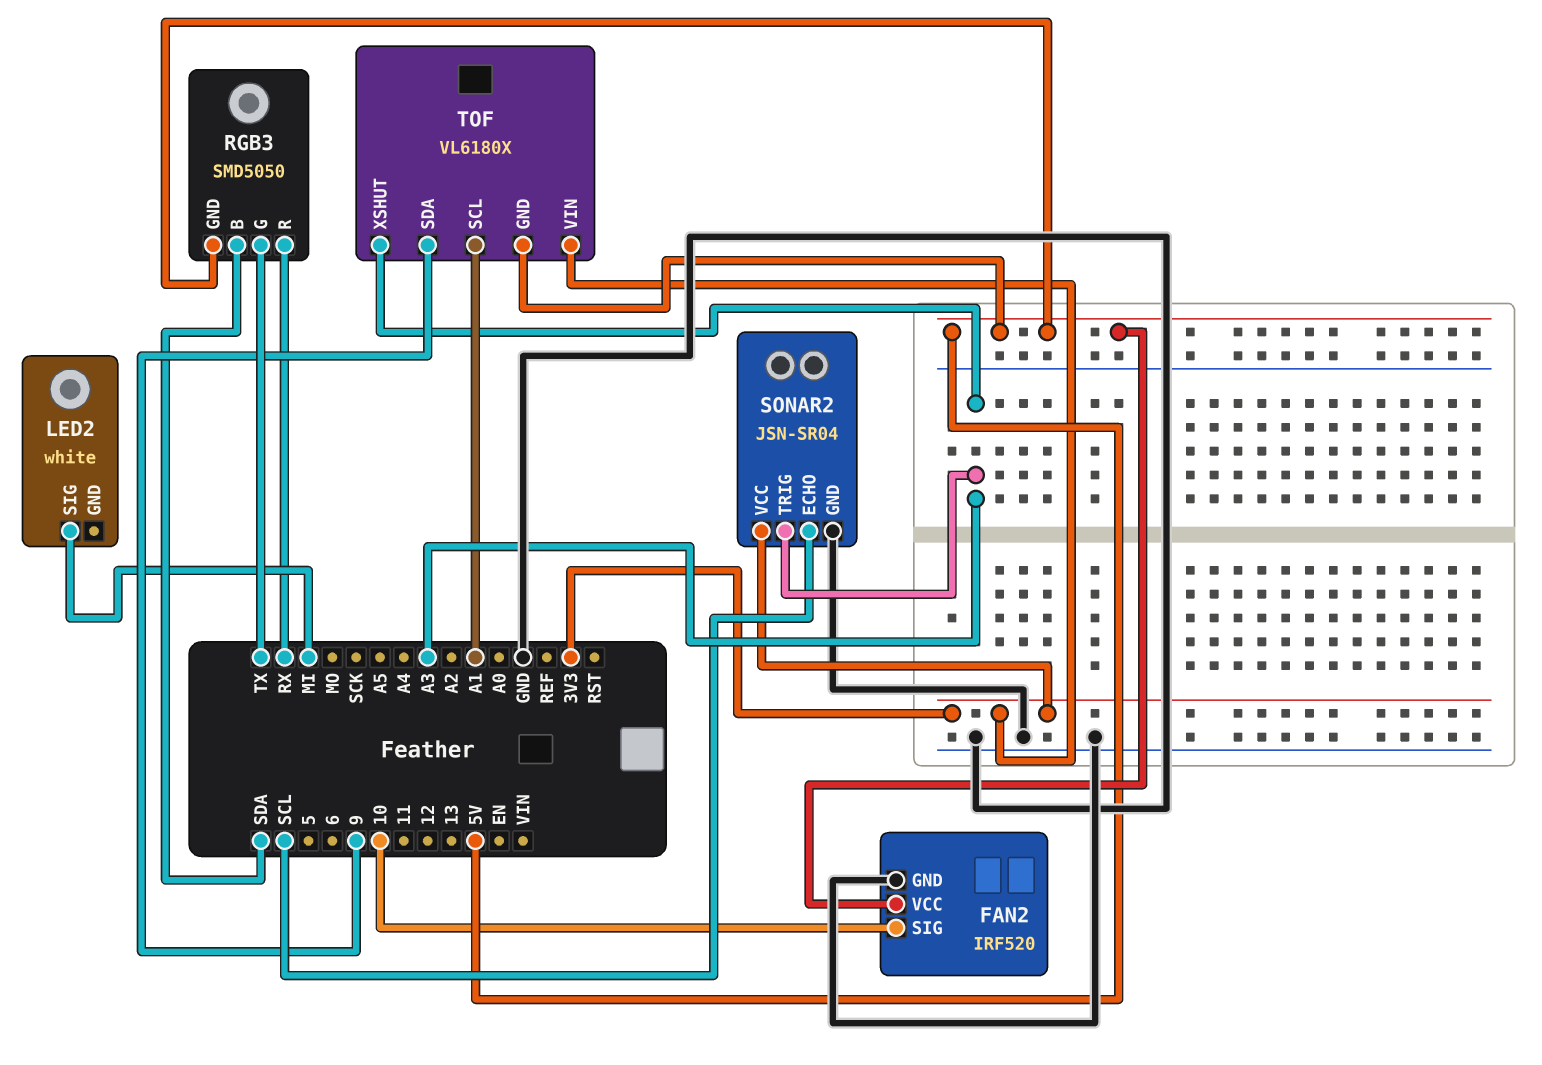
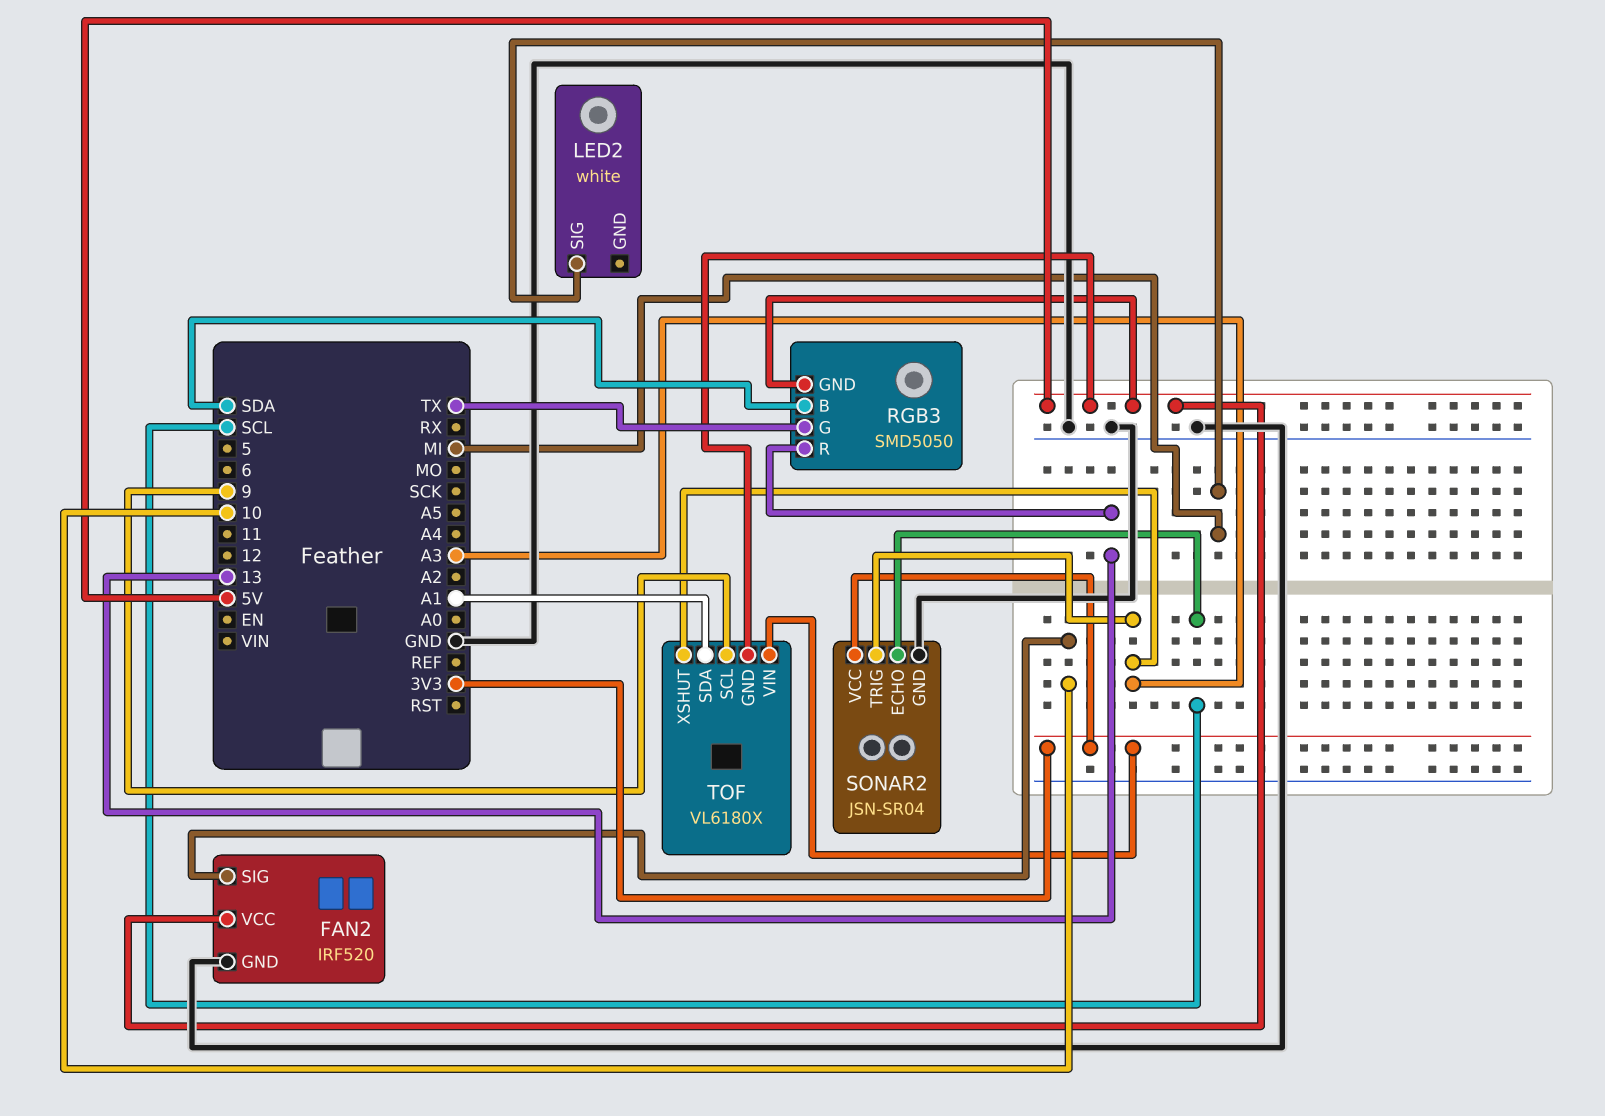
RGB3 pin R: RX -> 13
TOF pin SCL: A1 -> 9
TOF pin SDA: 9 -> A1

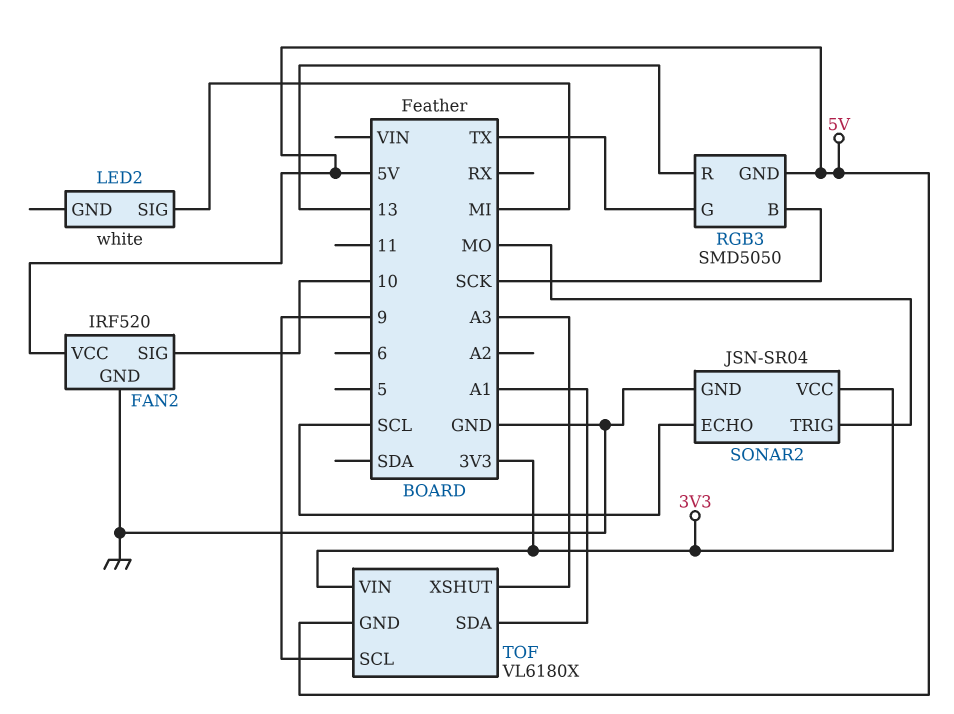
RGB3 pin B: SDA -> SCK
SONAR2 pin TRIG: A3 -> MO

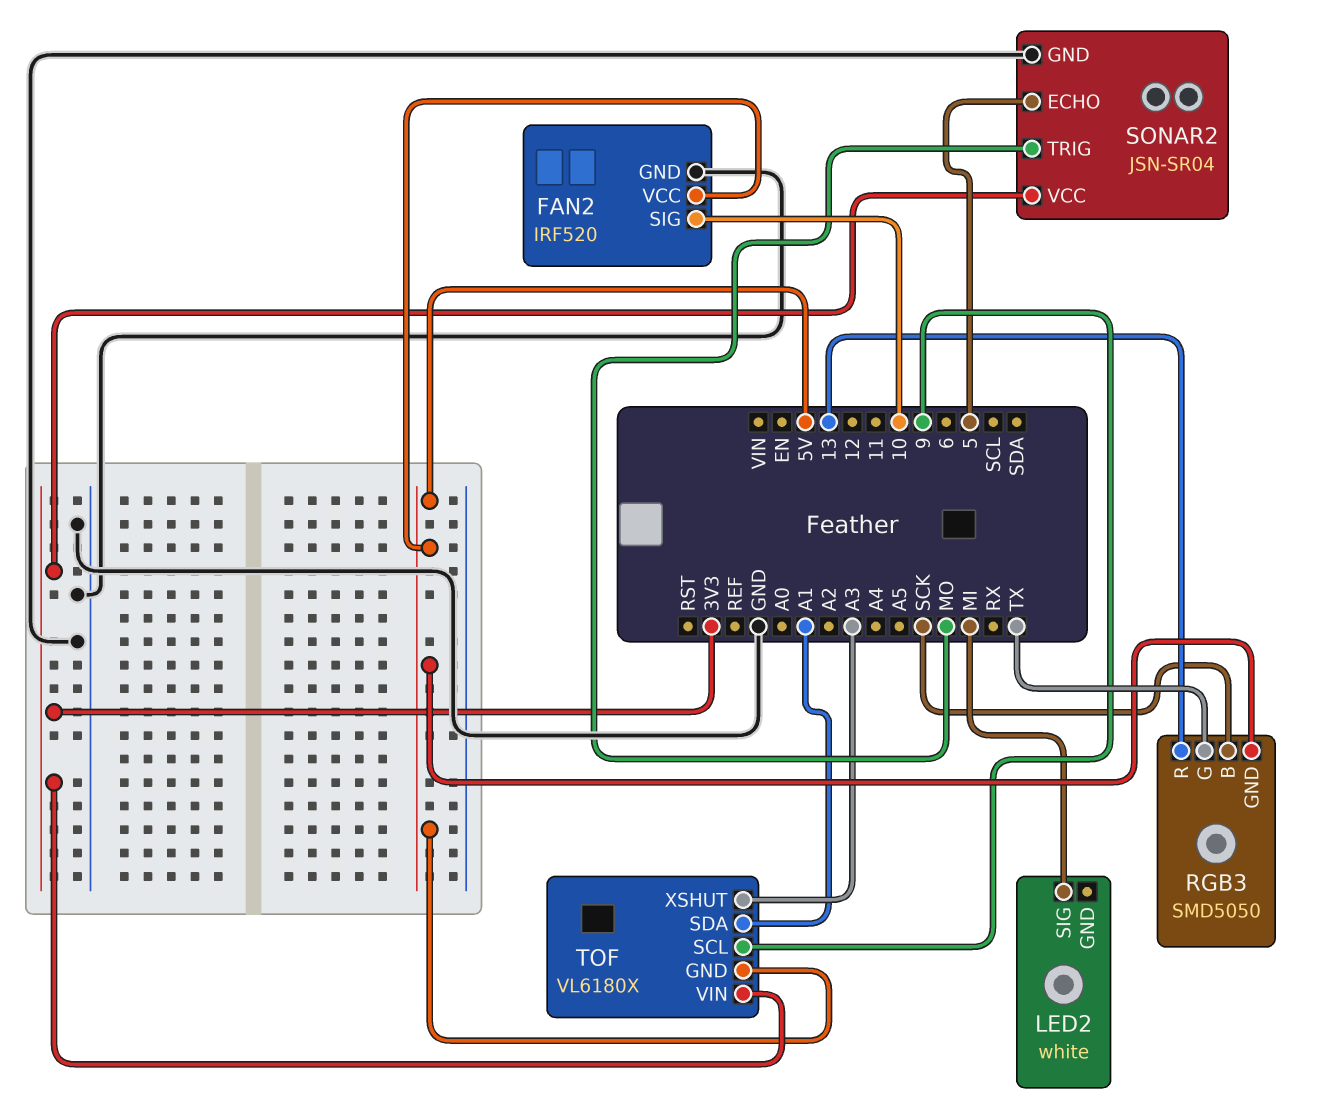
SONAR2 pin ECHO: SCL -> 5

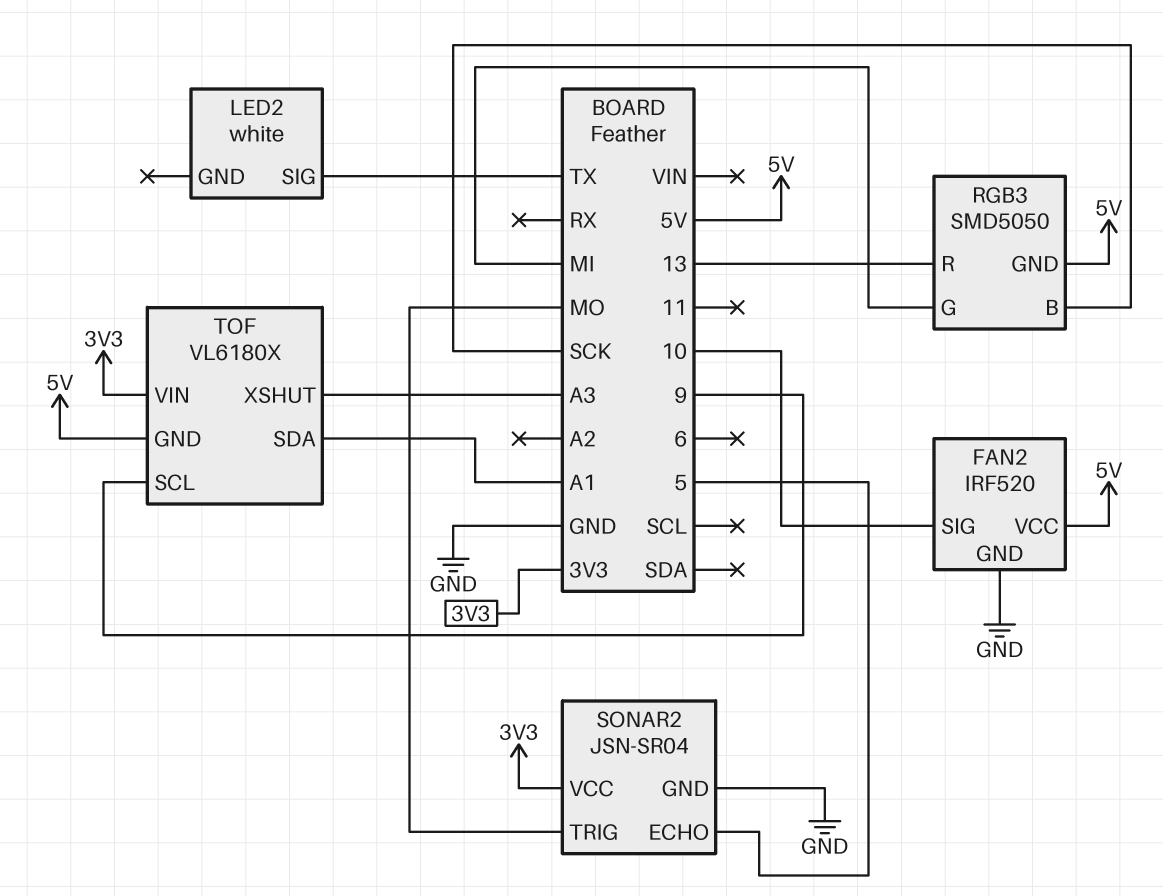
LED2 pin SIG: MI -> TX
RGB3 pin G: TX -> MI

